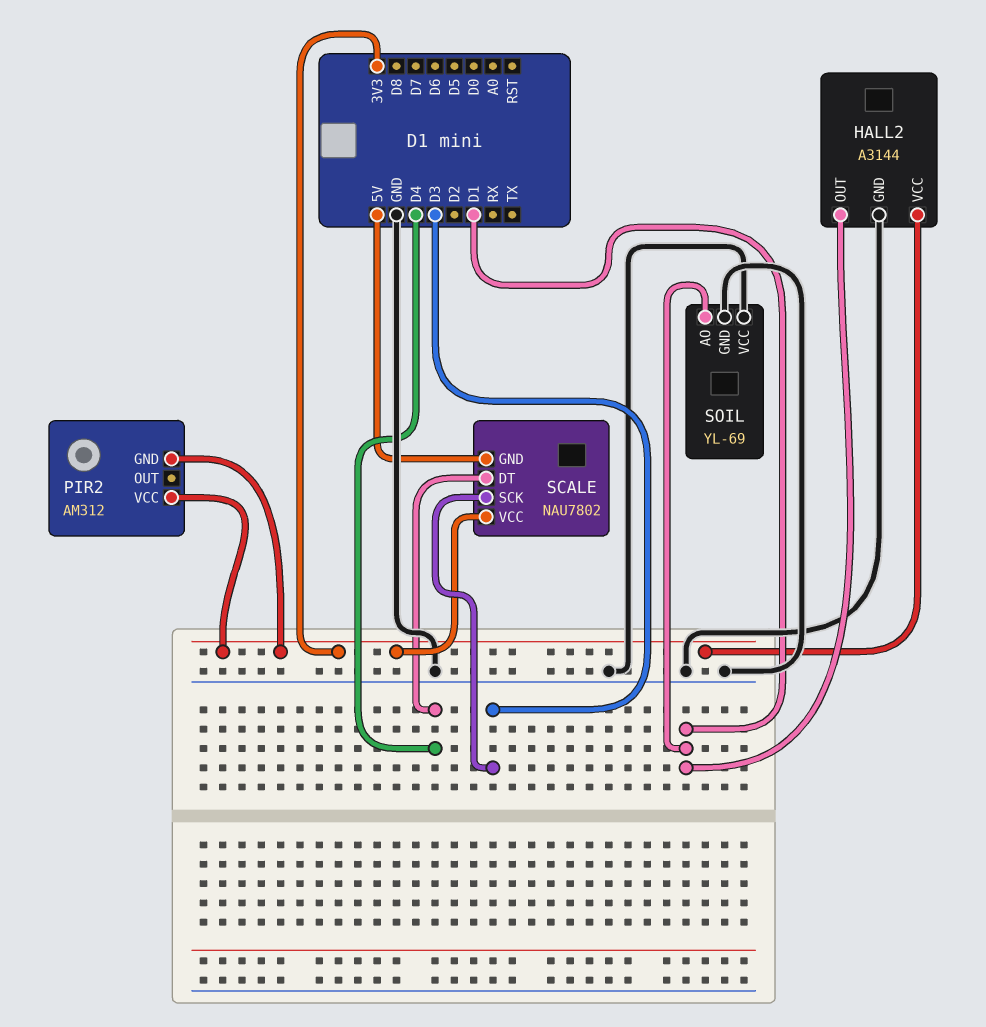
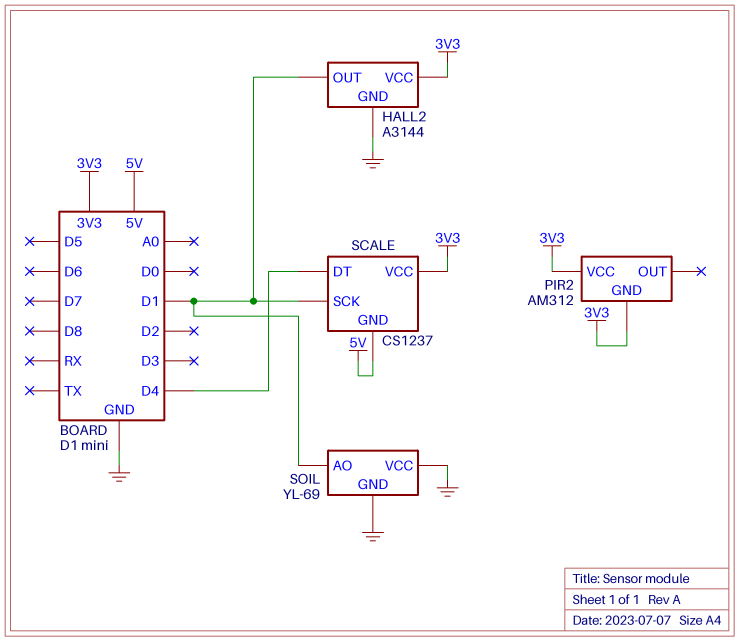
SCALE: NAU7802 -> CS1237
SCALE pin SCK: D3 -> D1

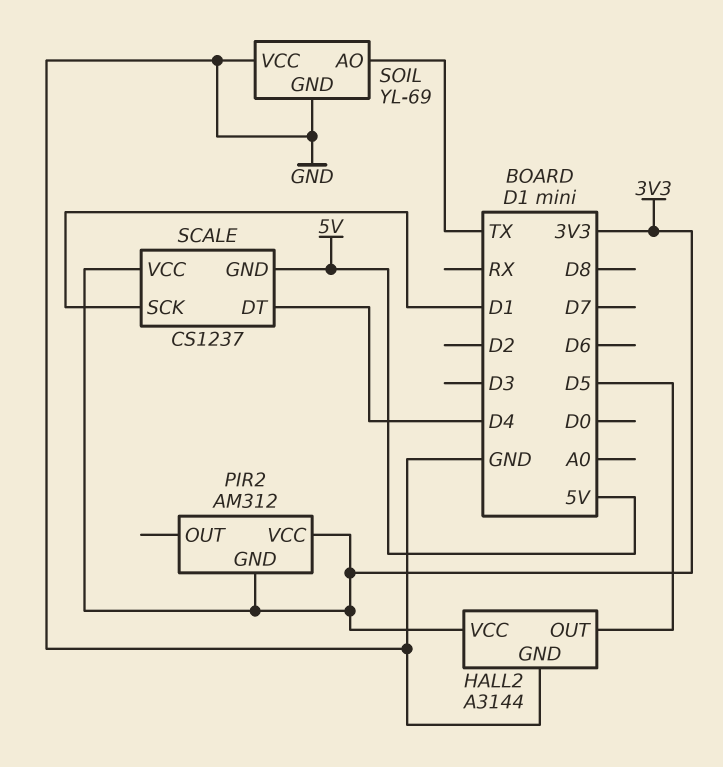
HALL2 pin OUT: D1 -> D5
SOIL pin AO: D1 -> TX

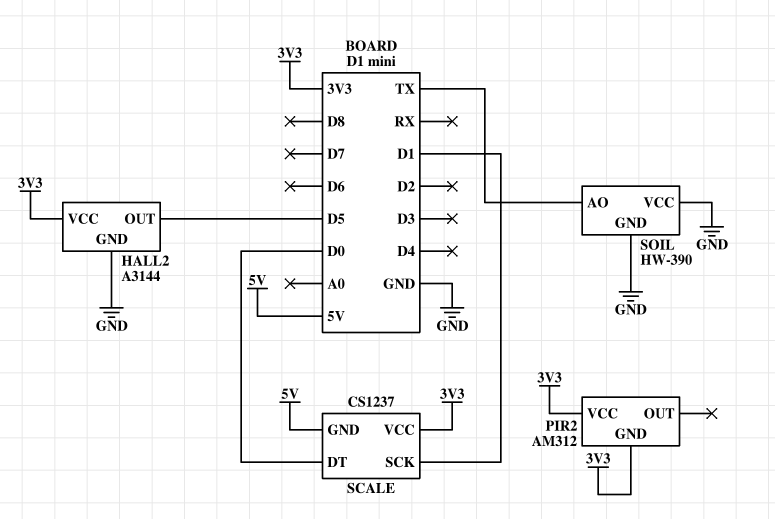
SCALE pin DT: D4 -> D0
SOIL: YL-69 -> HW-390

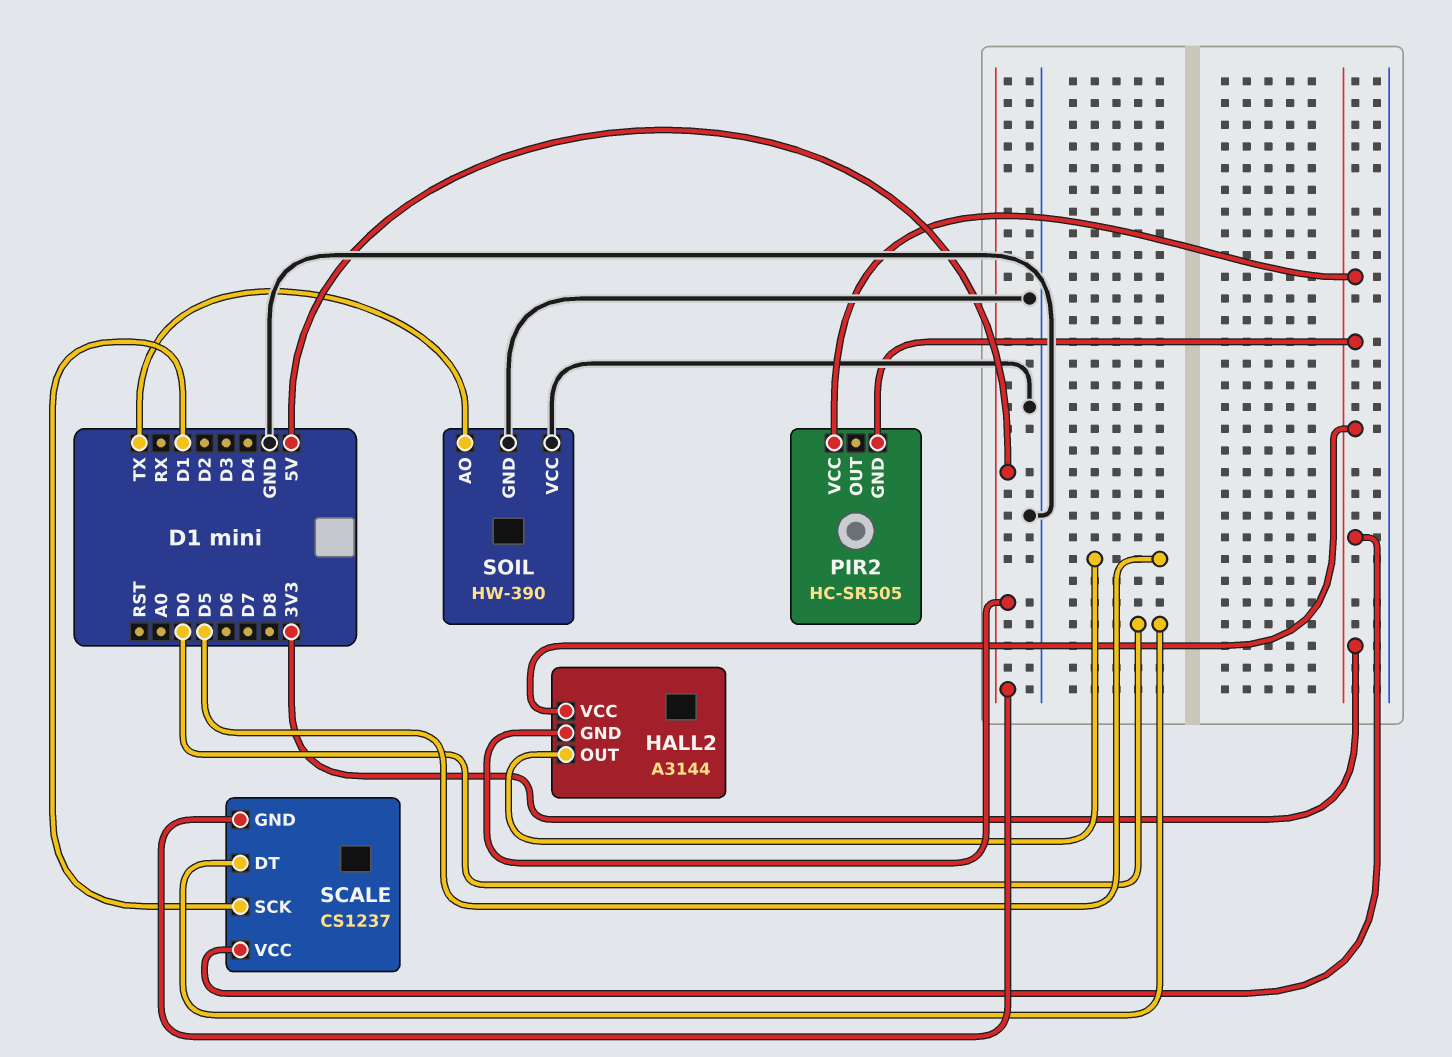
HALL2 pin GND: GND -> 5V
PIR2: AM312 -> HC-SR505

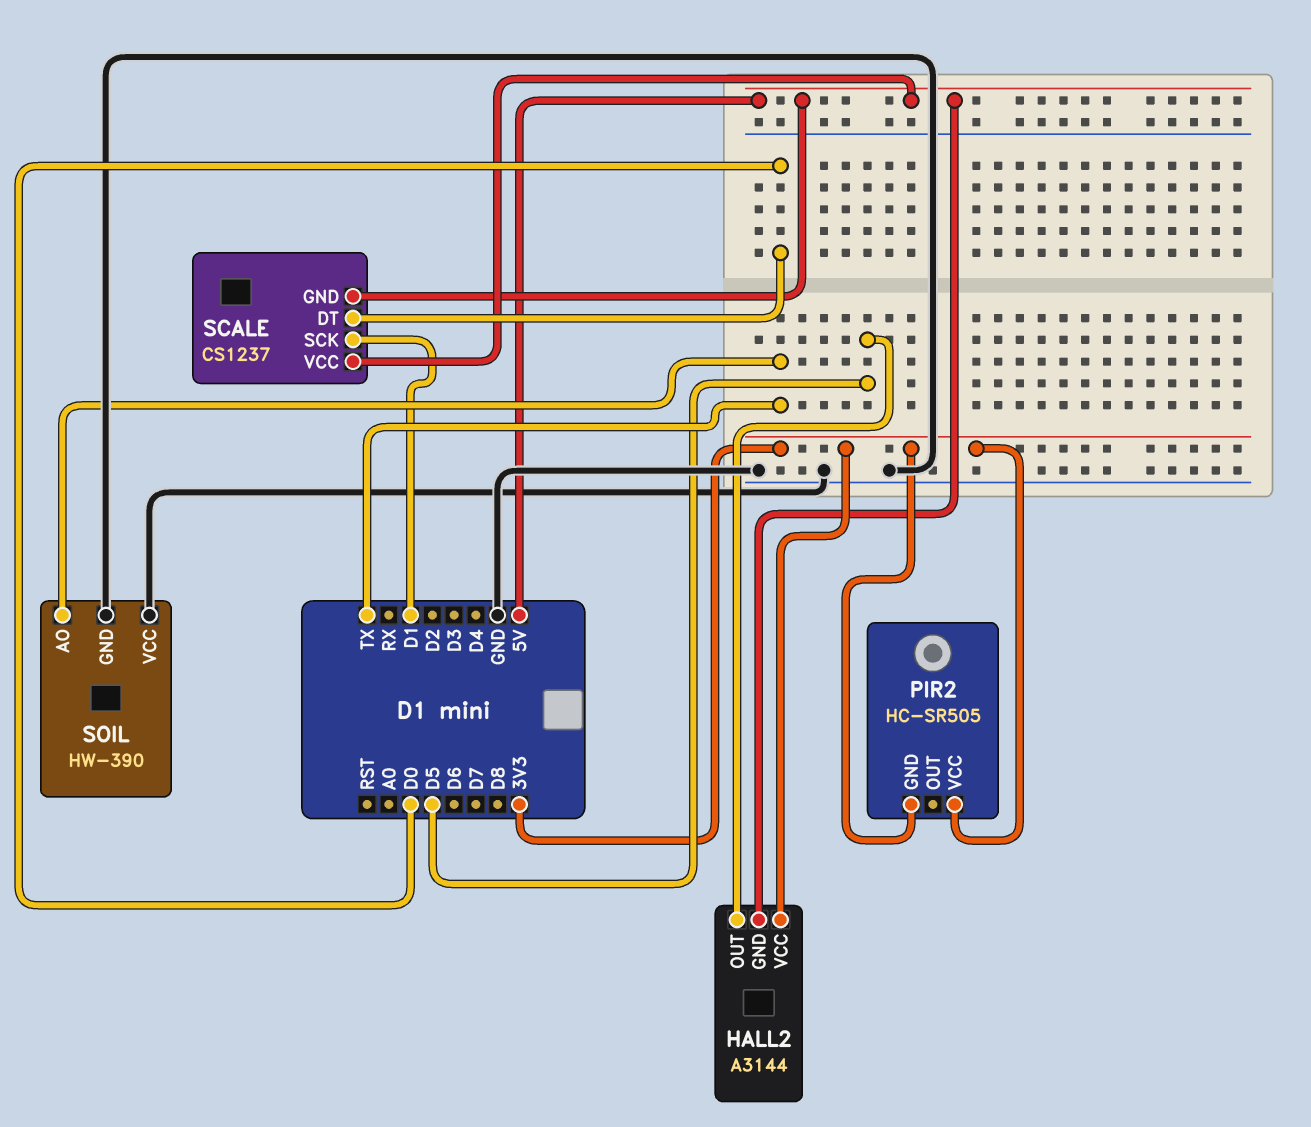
SCALE pin VCC: 3V3 -> 5V

